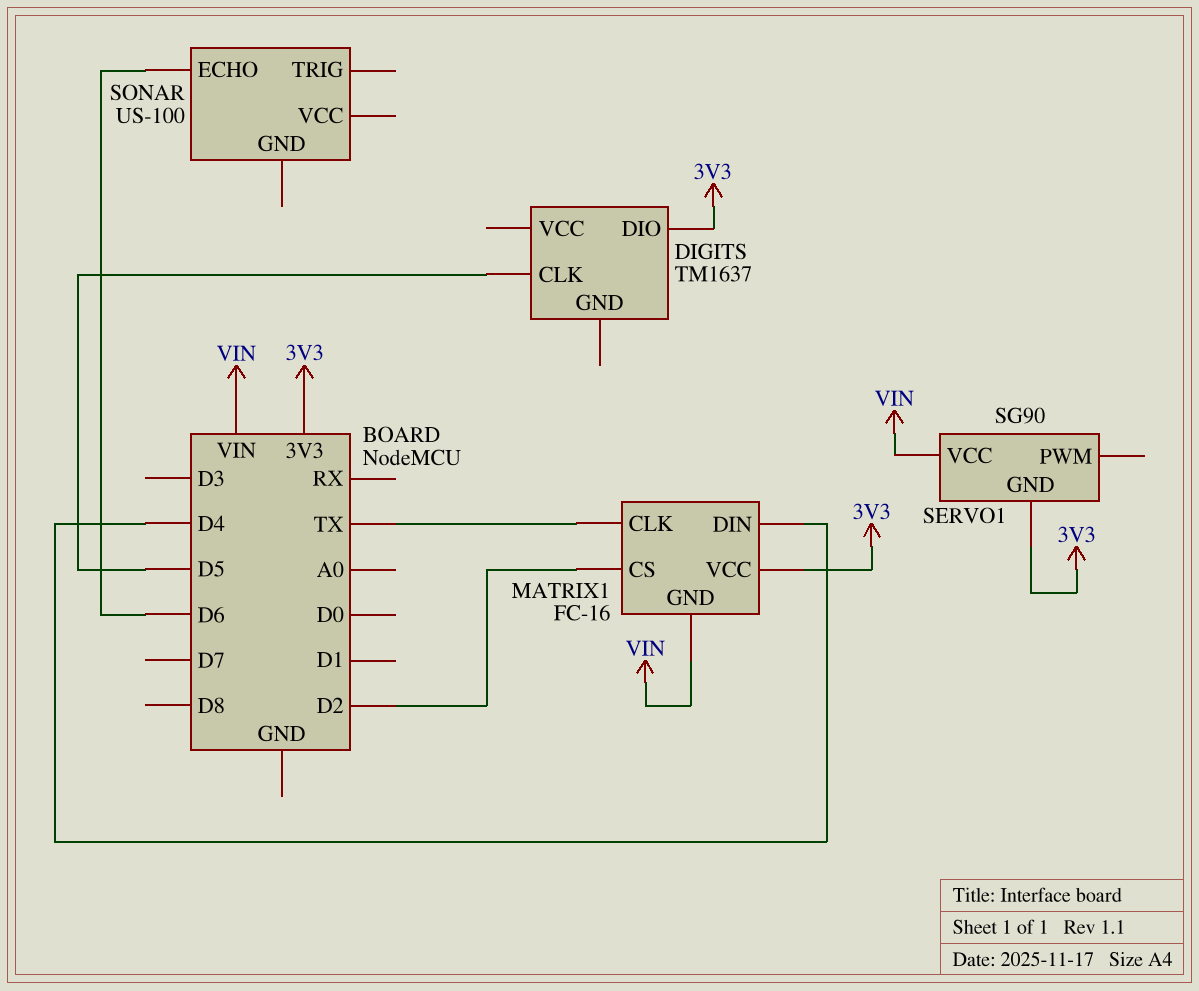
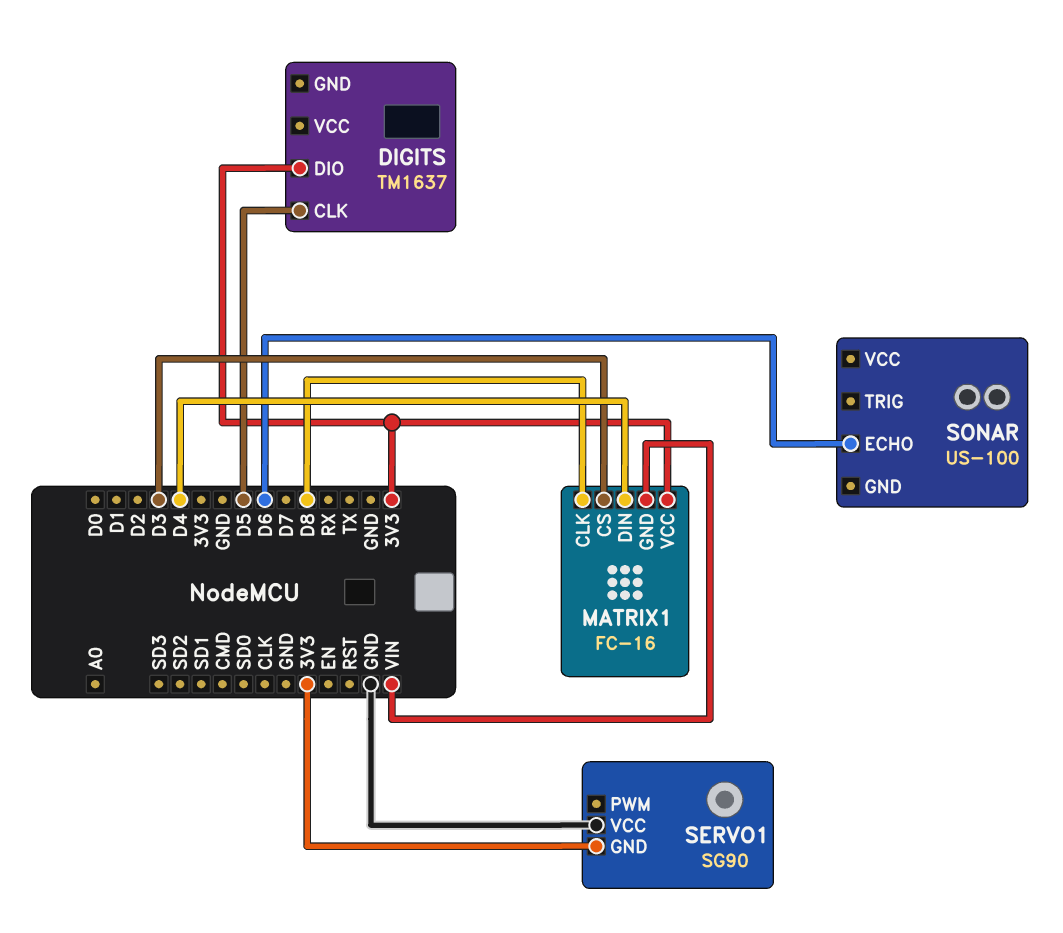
MATRIX1 pin CLK: TX -> D8
MATRIX1 pin CS: D2 -> D3
SERVO1 pin VCC: VIN -> GND

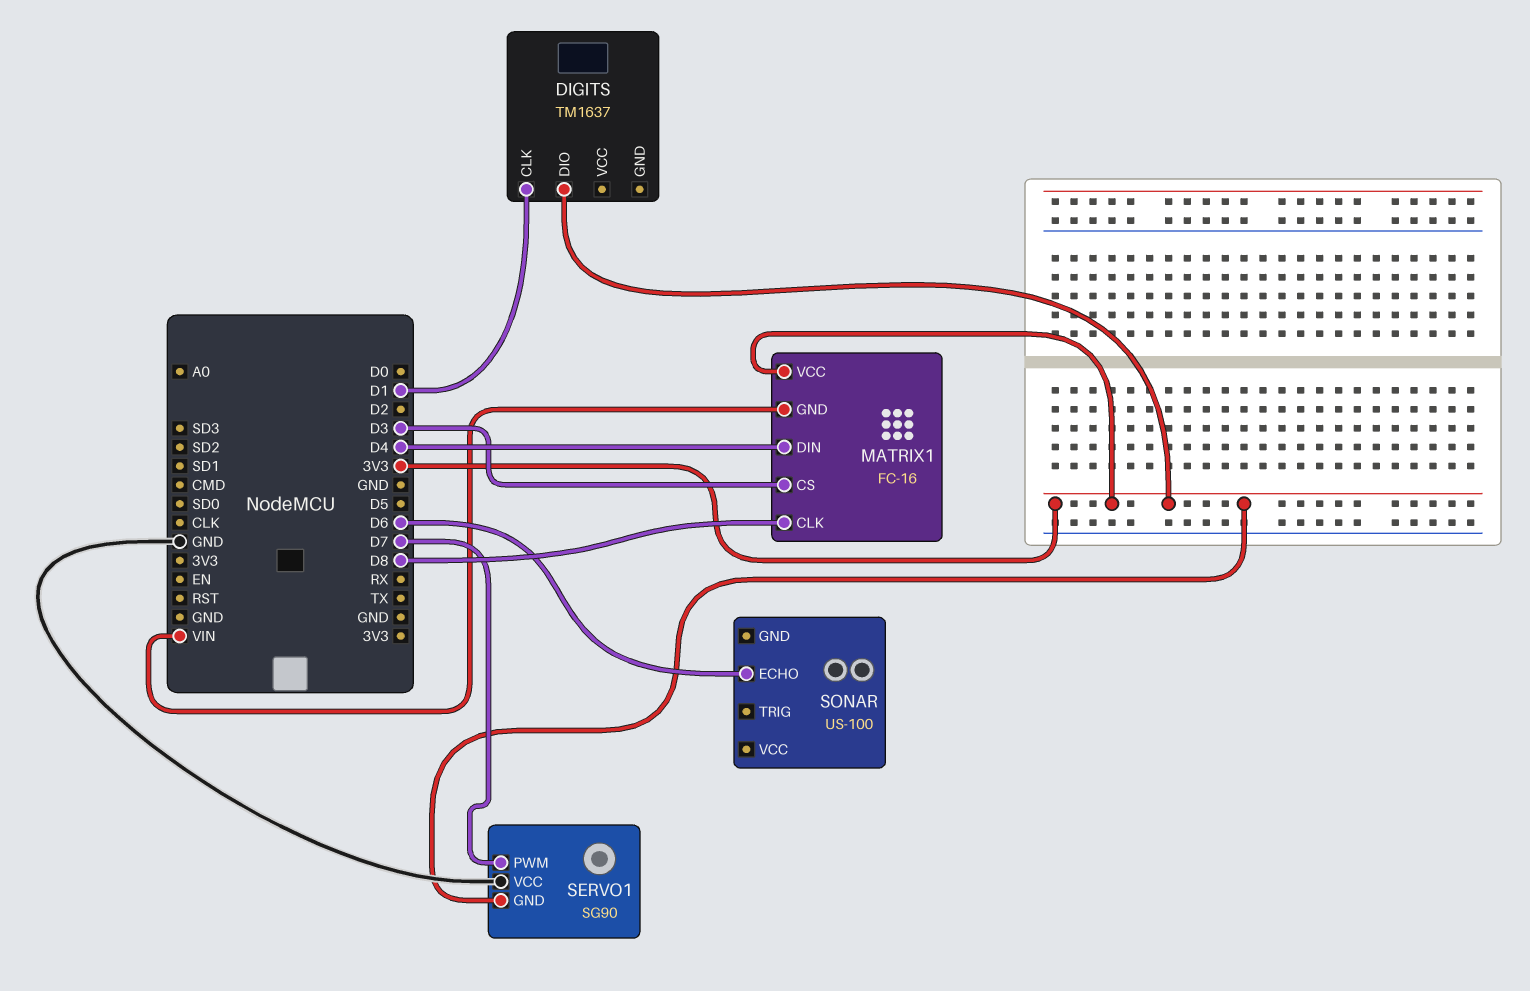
DIGITS pin CLK: D5 -> D1
SERVO1 pin PWM: none -> D7

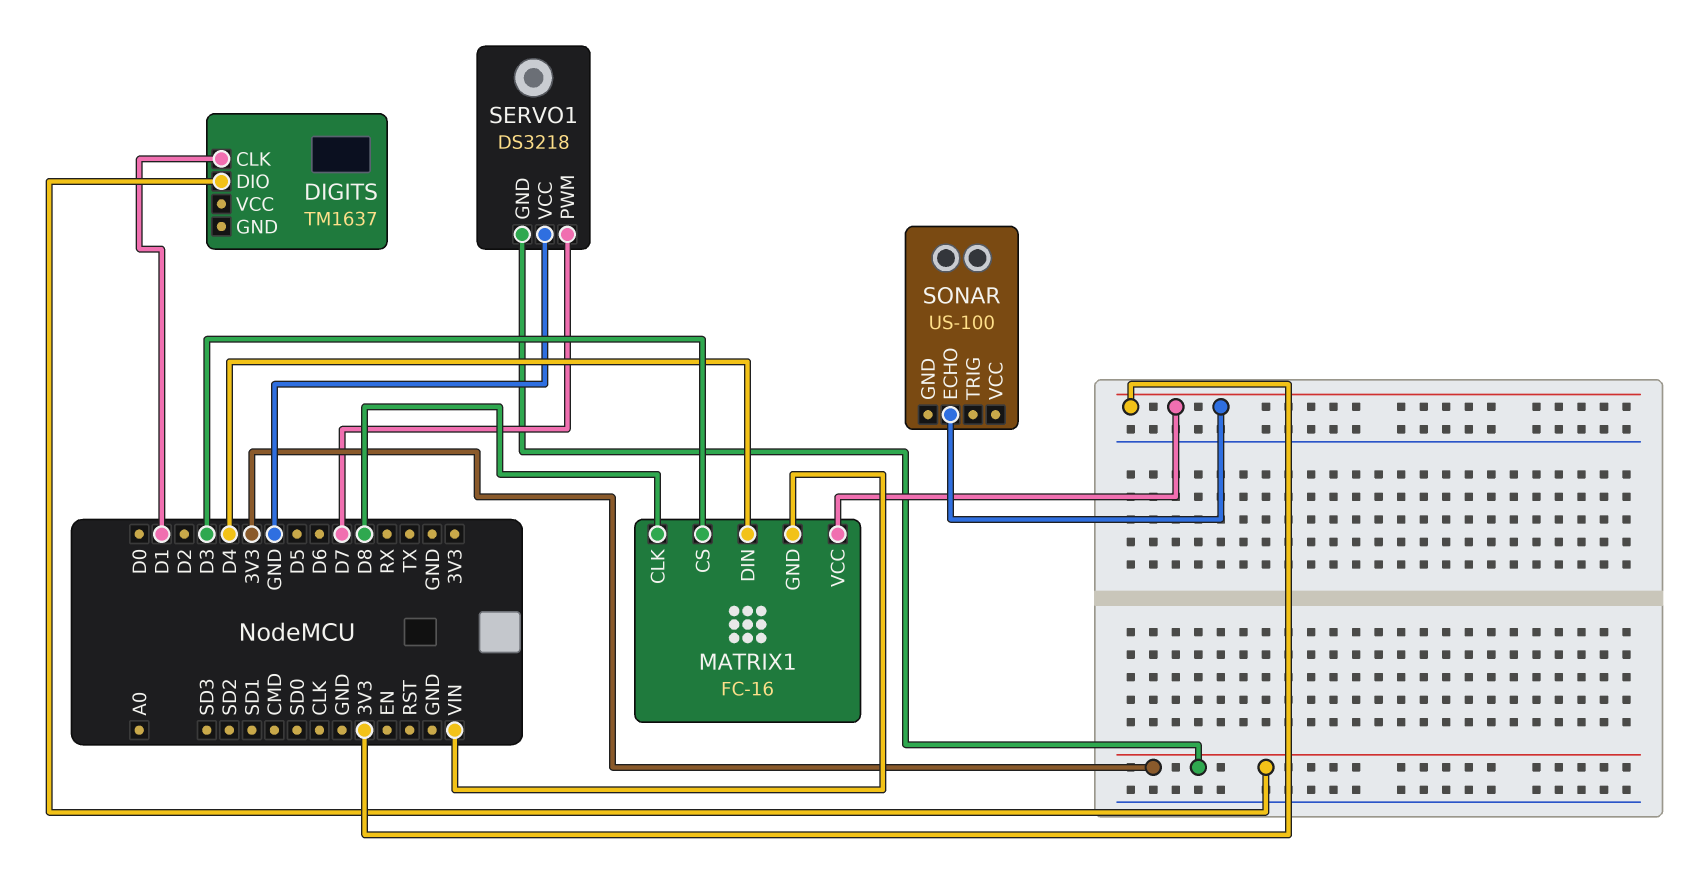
SERVO1: SG90 -> DS3218
SONAR pin ECHO: D6 -> 3V3

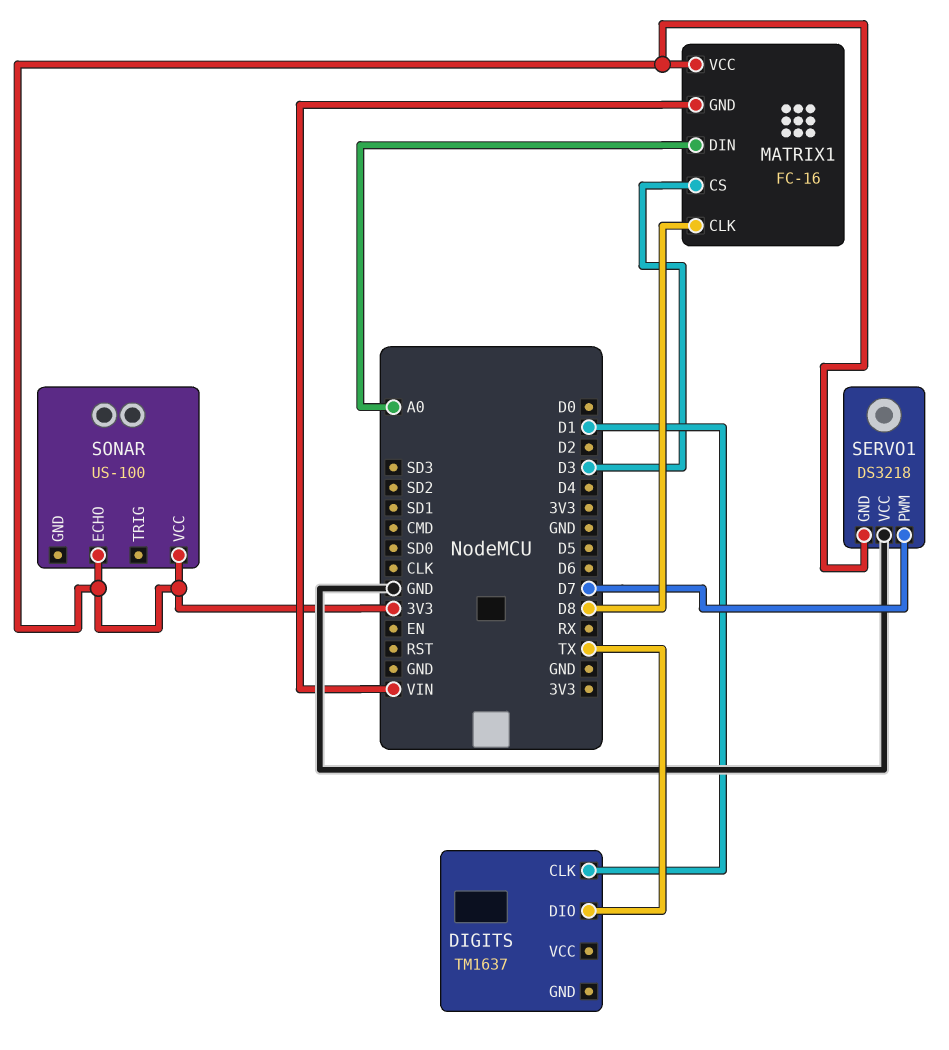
DIGITS pin DIO: 3V3 -> TX
MATRIX1 pin DIN: D4 -> A0
SONAR pin VCC: none -> 3V3

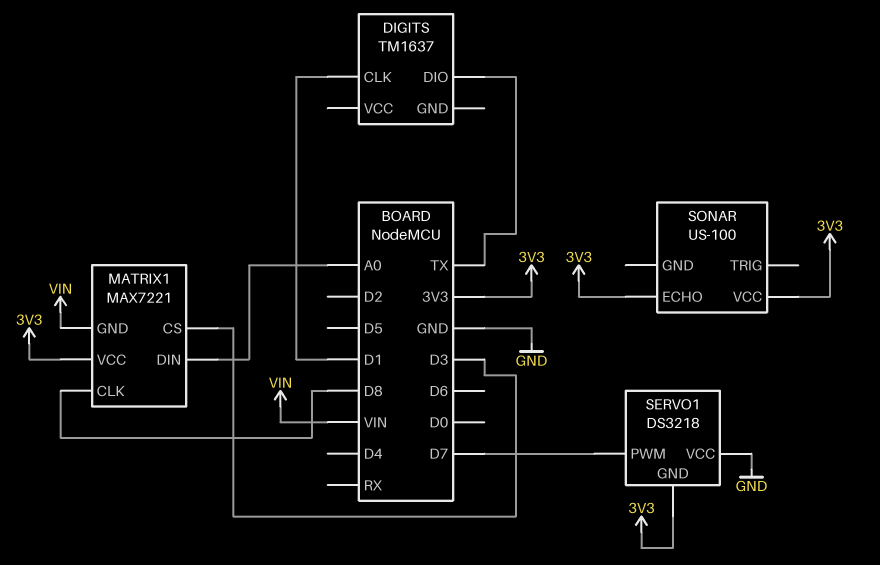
MATRIX1: FC-16 -> MAX7221

